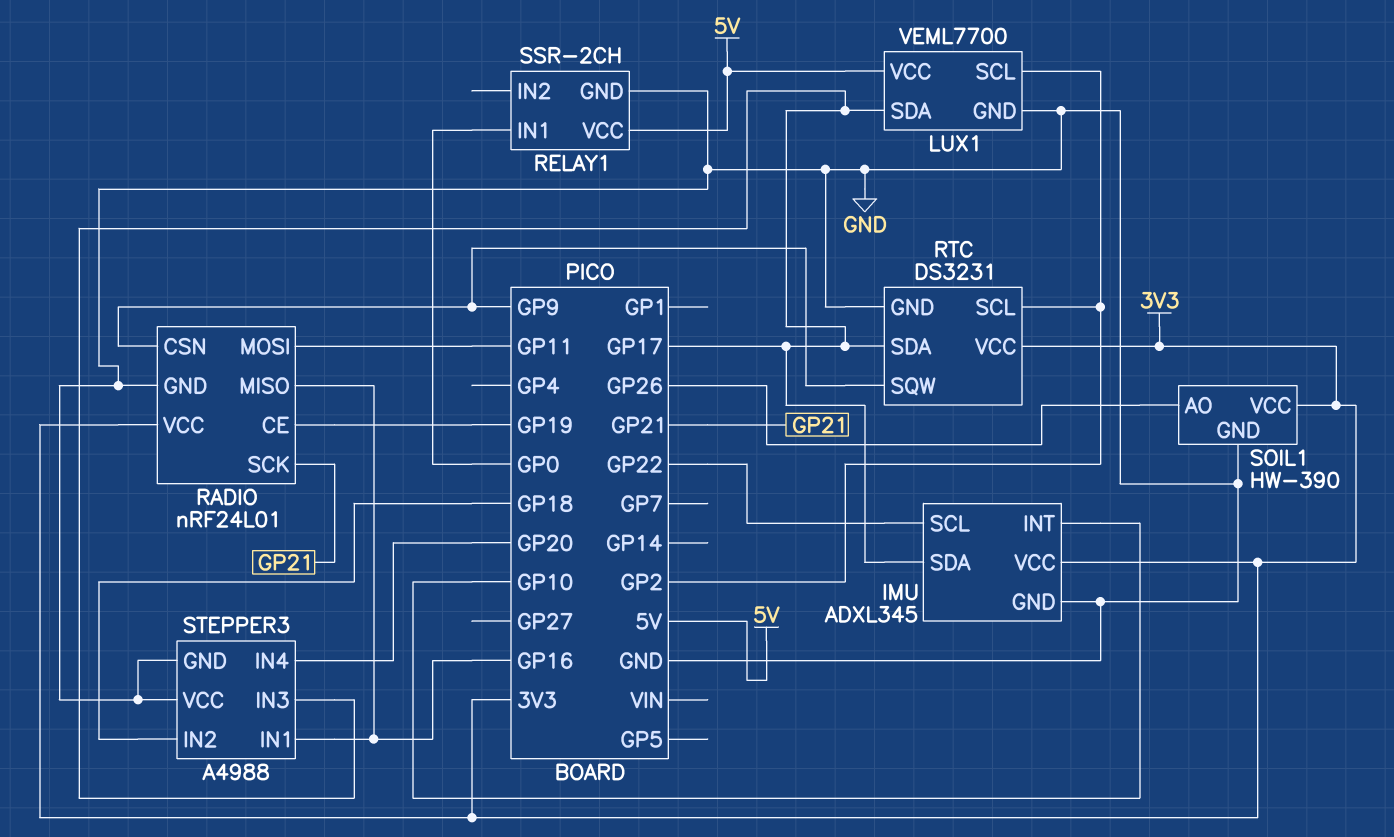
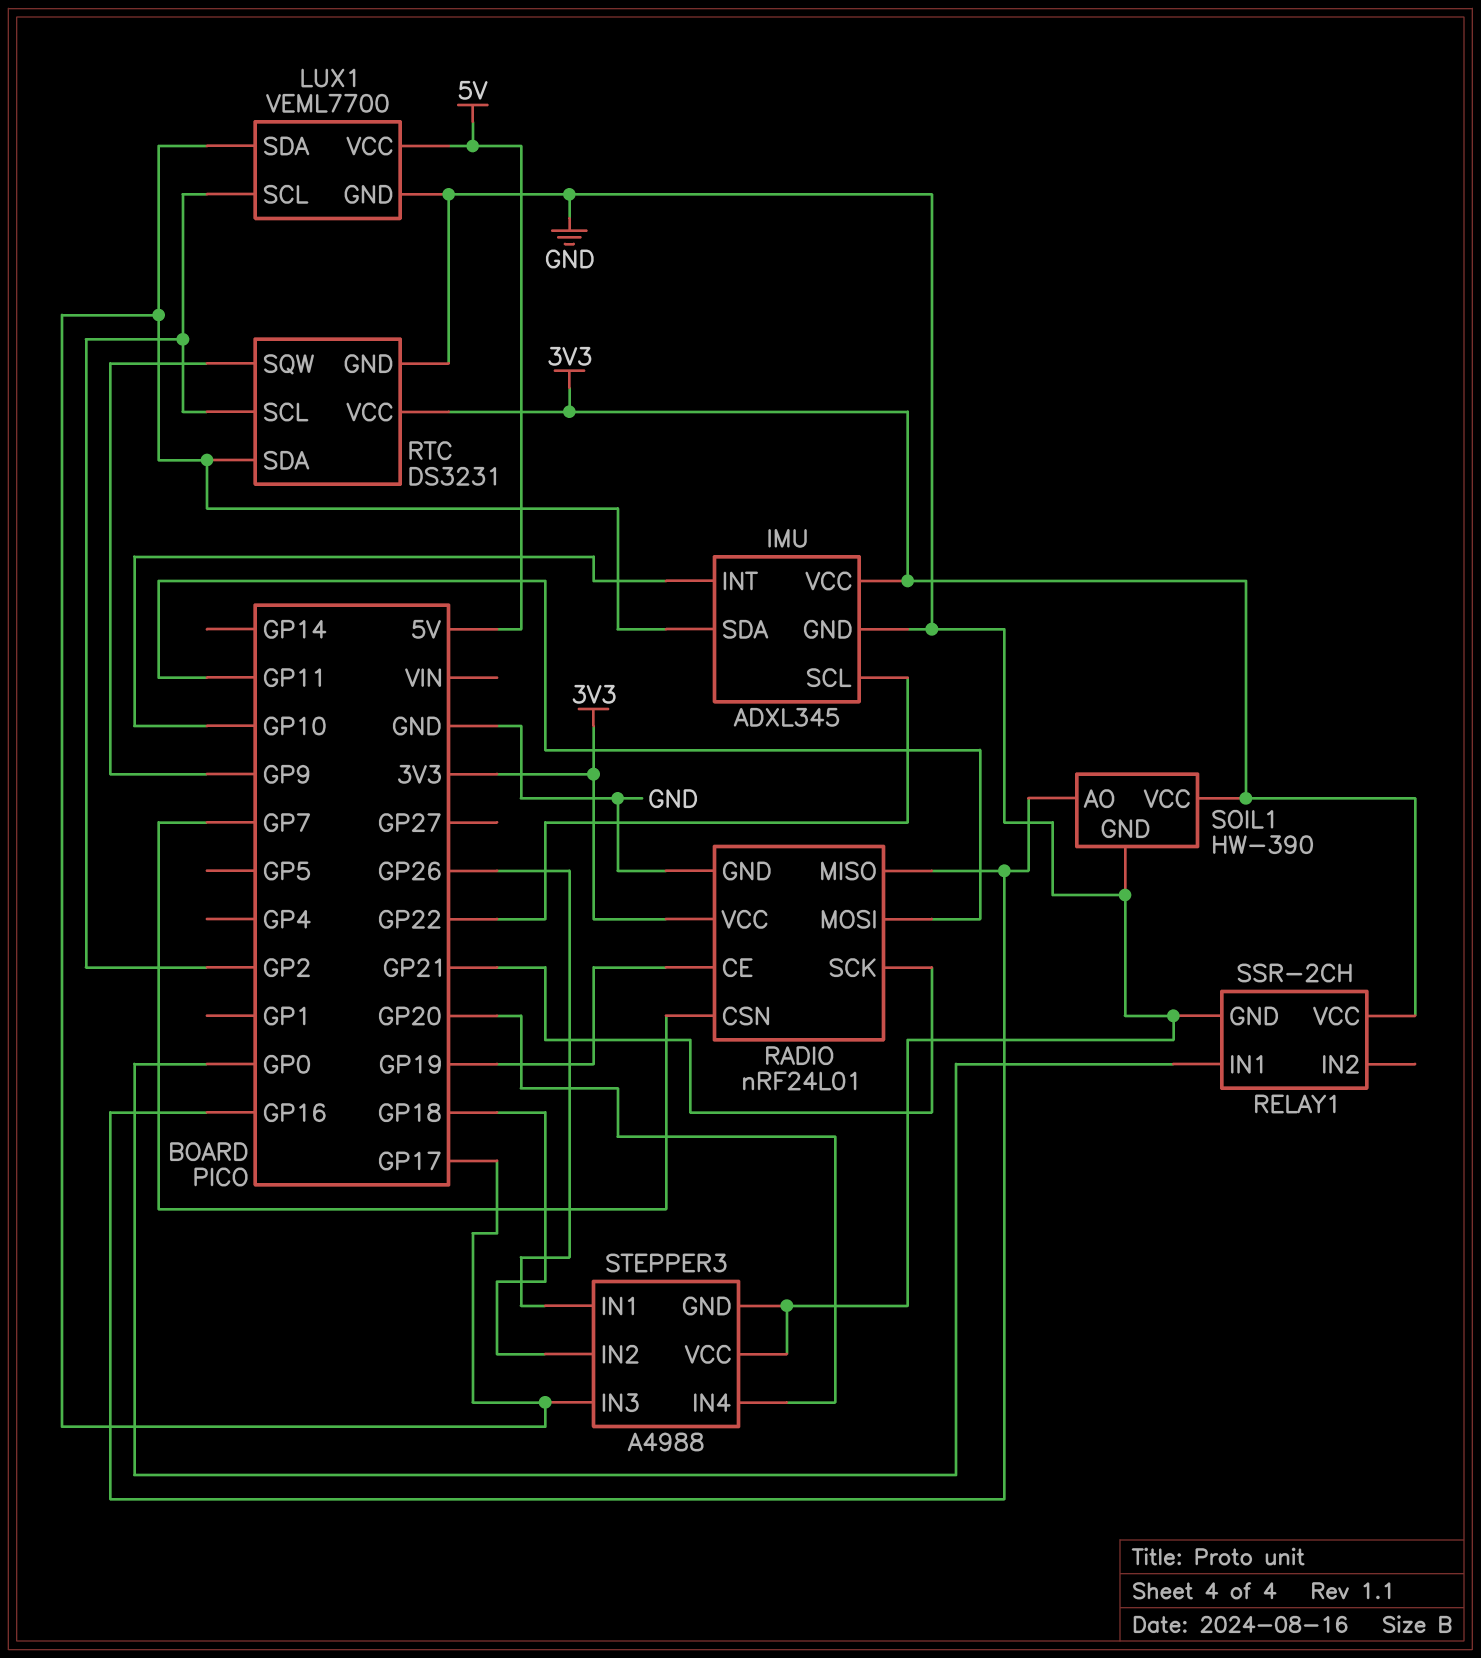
RADIO pin CSN: GP9 -> GP7
RELAY1 pin VCC: 5V -> 3V3
SOIL1 pin AO: GP26 -> GP16
STEPPER3 pin IN1: GP16 -> GP26

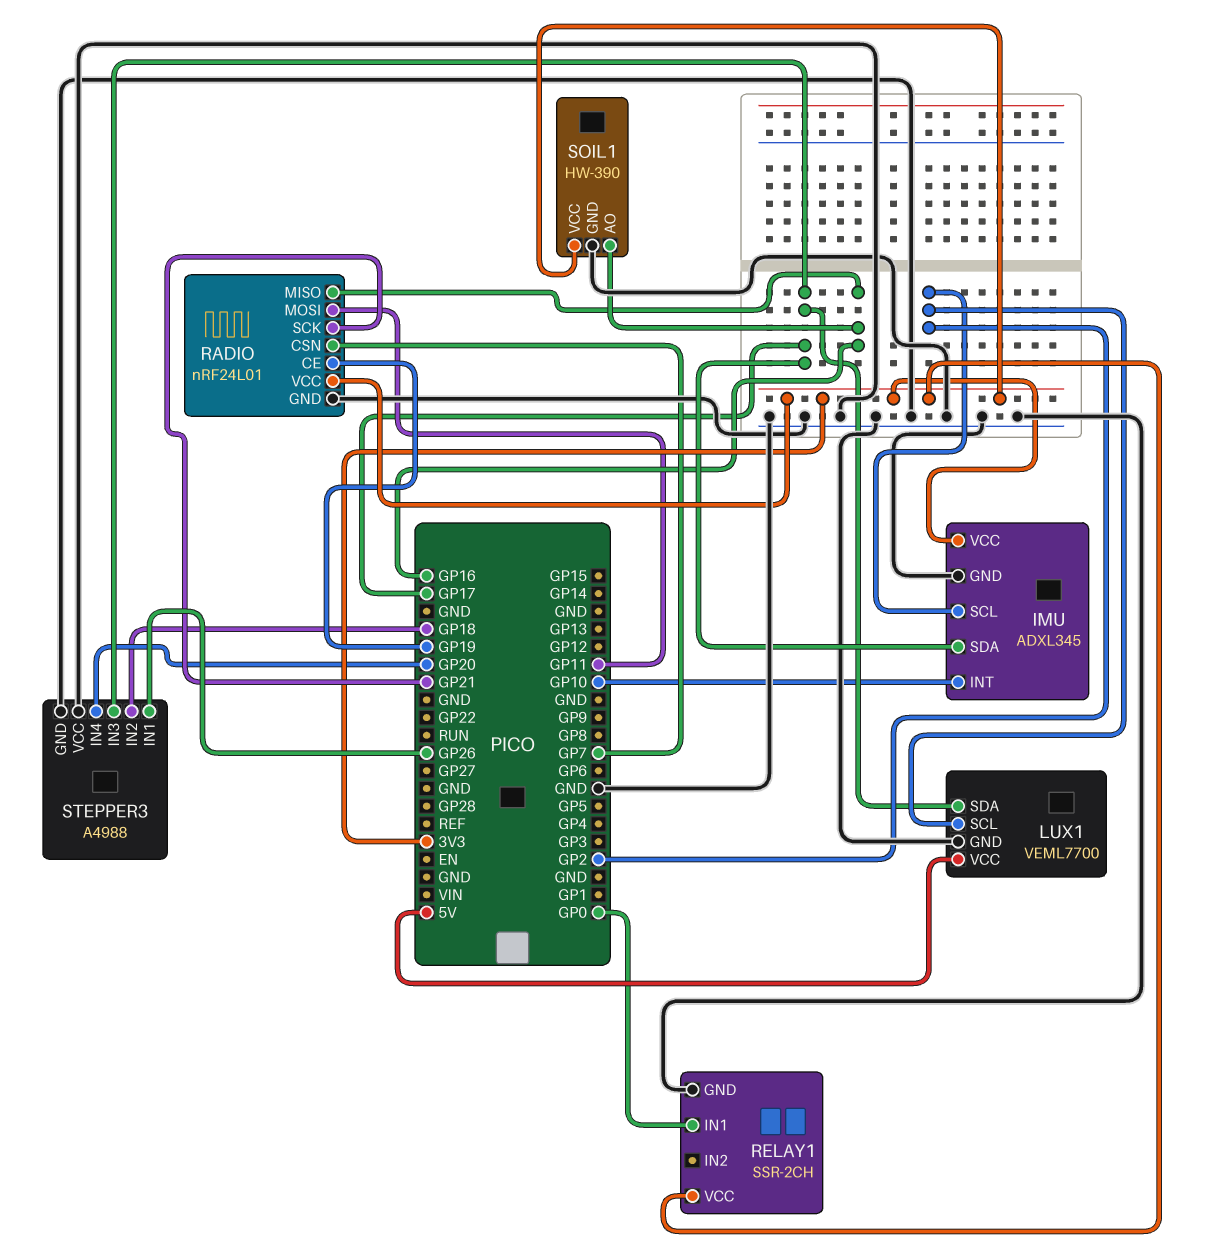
IMU pin SCL: GP22 -> GP2
RTC: DS3231 -> none
RTC pin GND: GND -> none
RTC pin SCL: GP2 -> none
RTC pin SDA: GP17 -> none
RTC pin SQW: GP9 -> none
RTC pin VCC: 3V3 -> none

